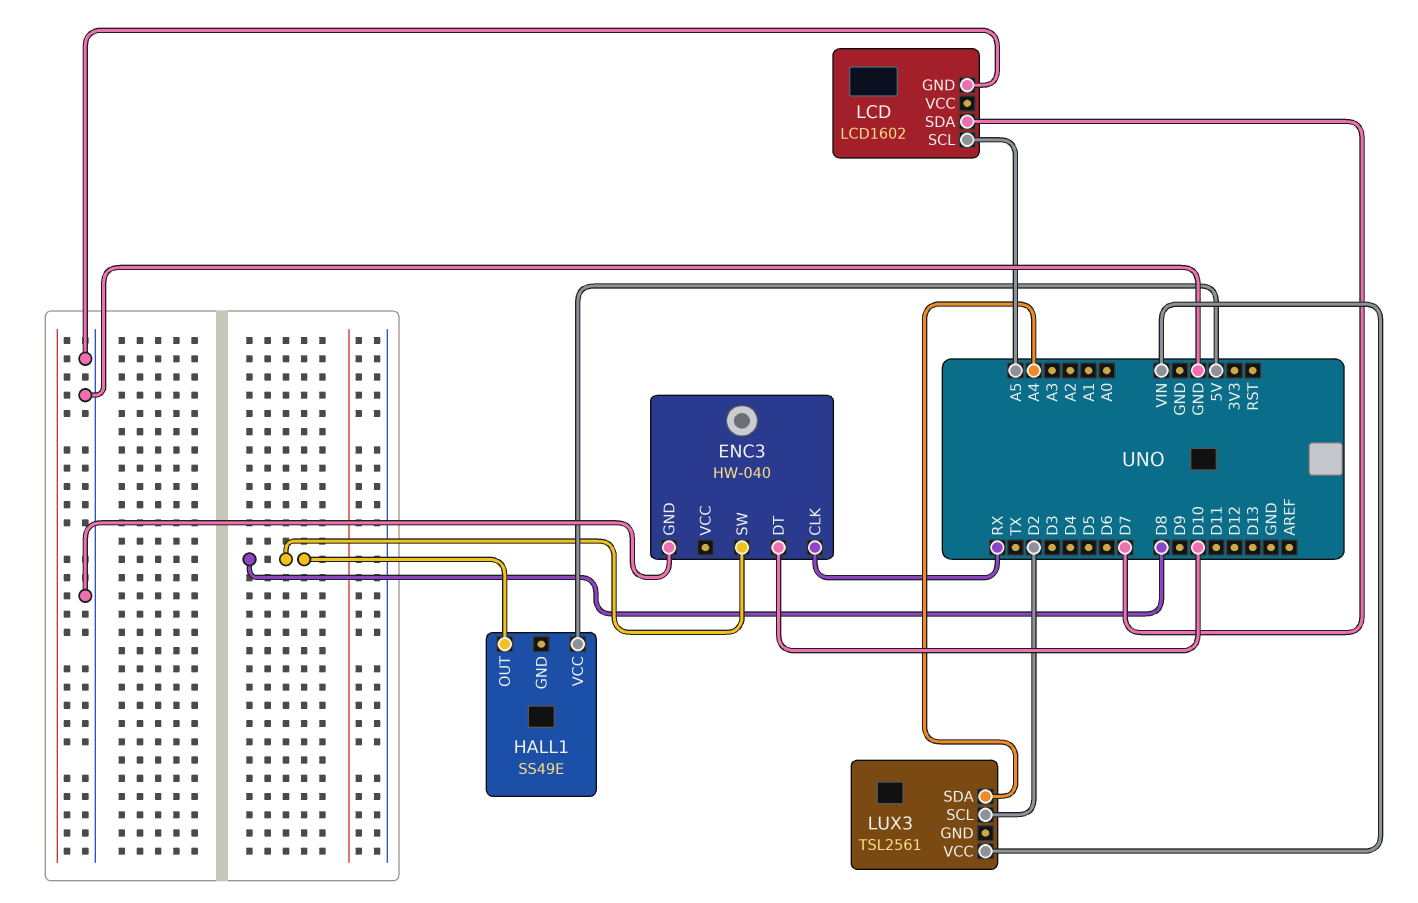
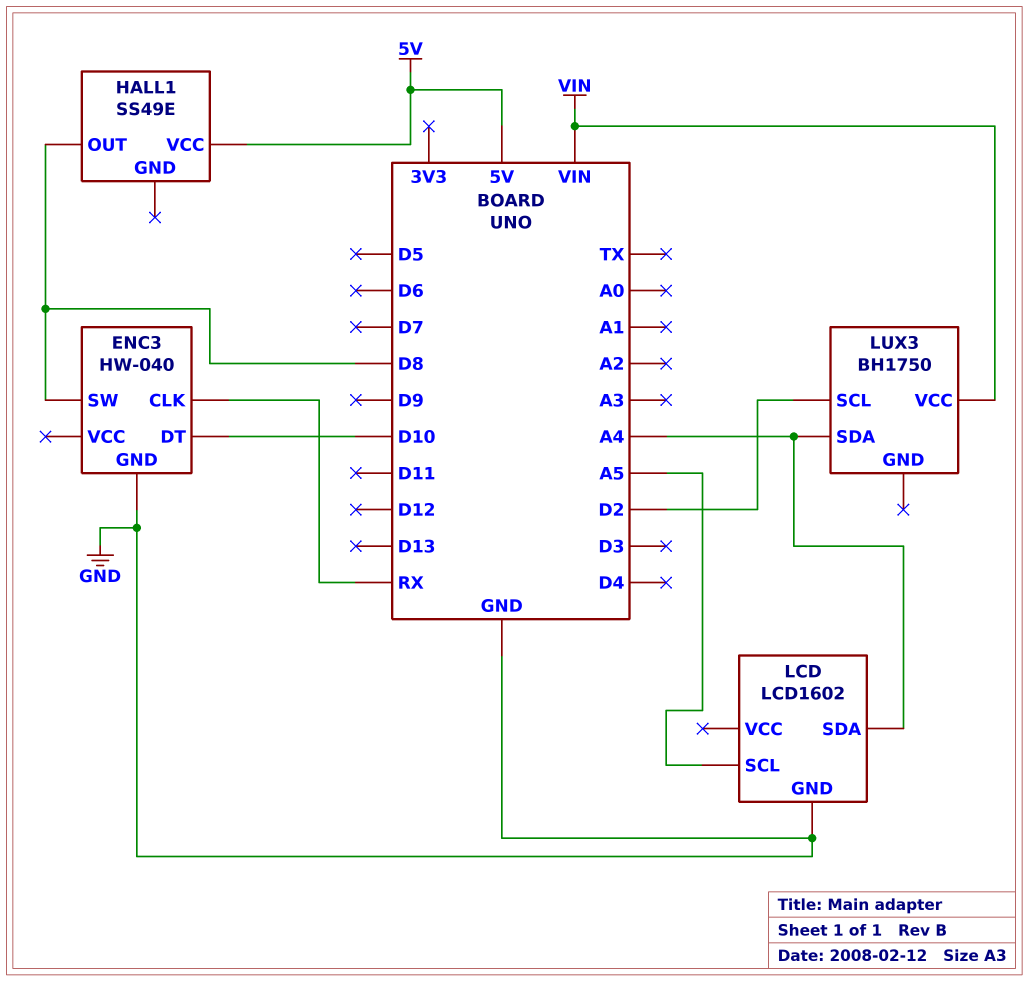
LCD pin SDA: D7 -> A4
LUX3: TSL2561 -> BH1750

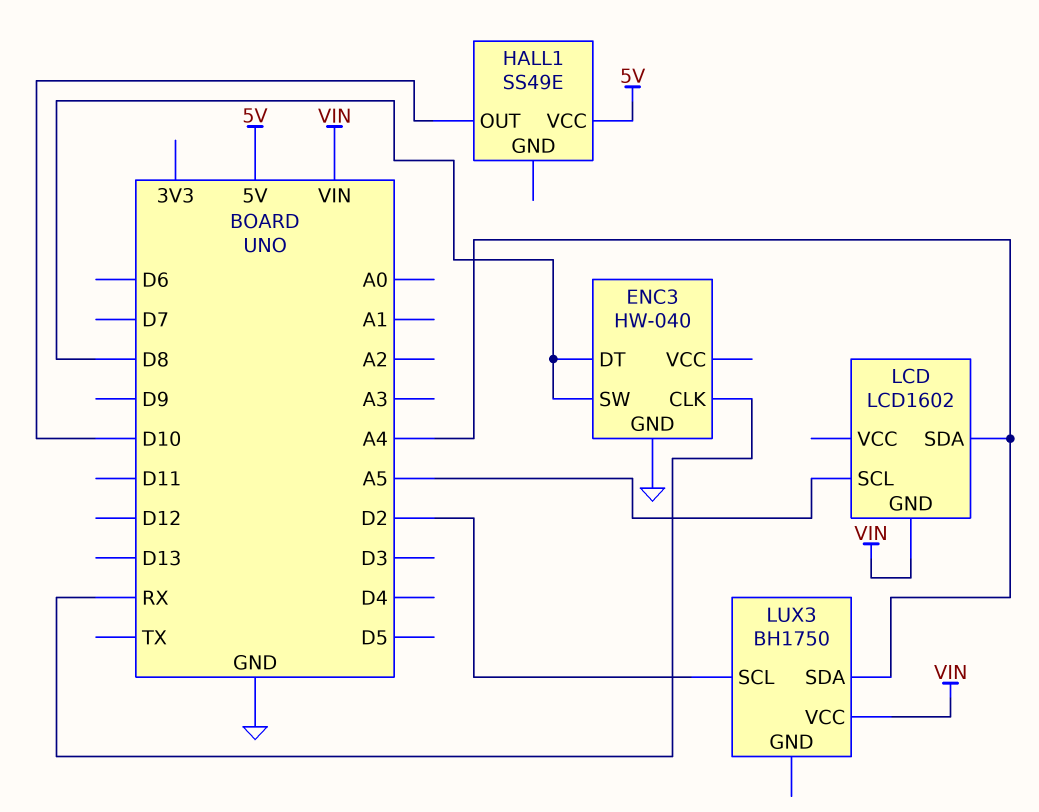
ENC3 pin DT: D10 -> D8
HALL1 pin OUT: D8 -> D10
LCD pin GND: GND -> VIN

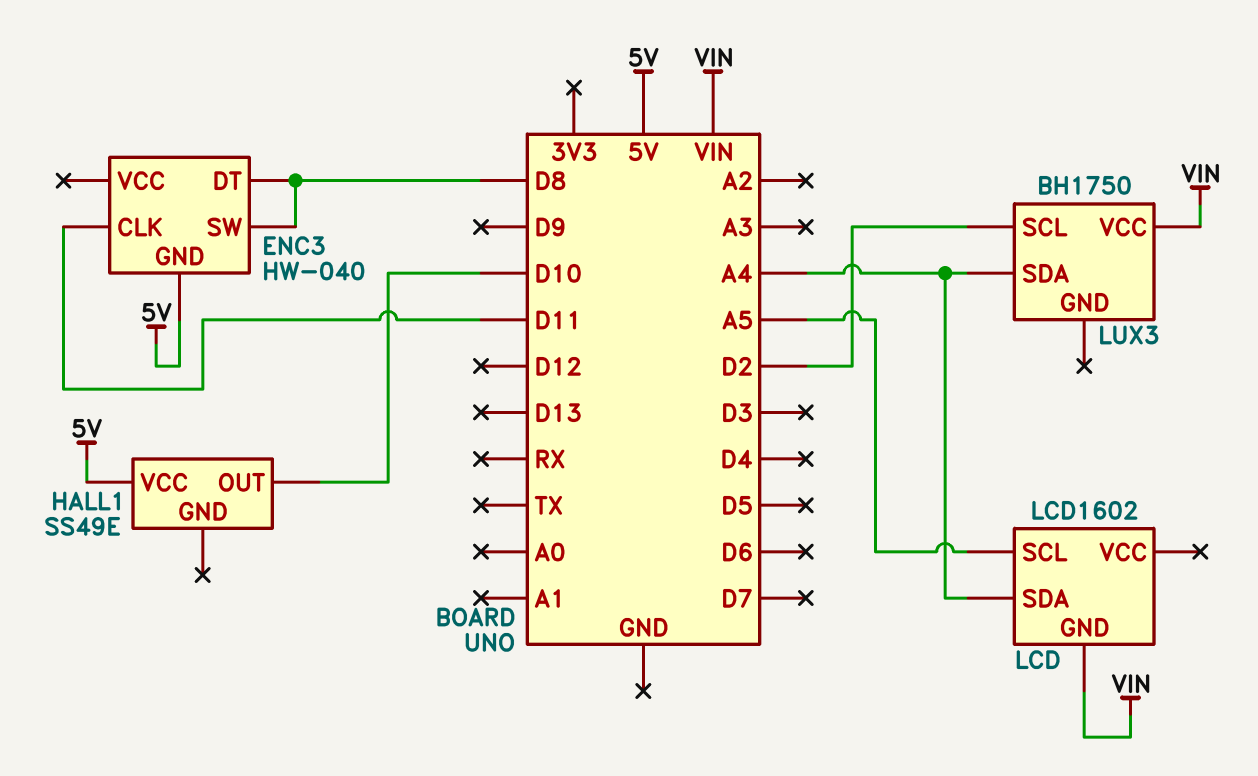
ENC3 pin CLK: RX -> D11
ENC3 pin GND: GND -> 5V

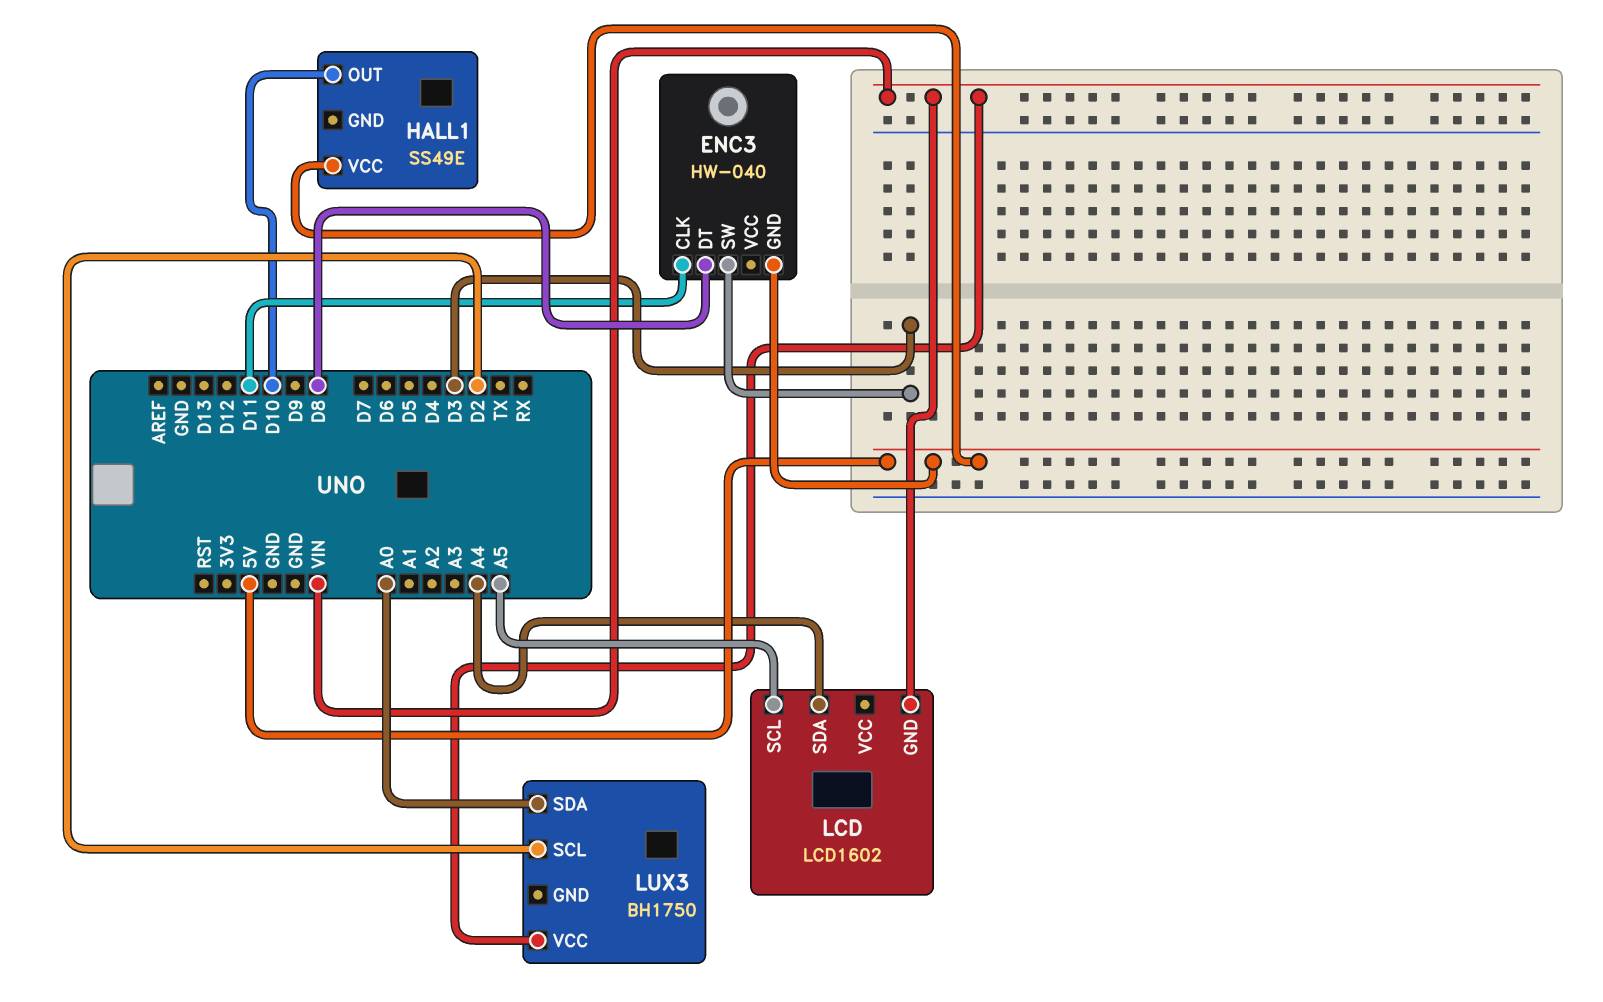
ENC3 pin SW: D8 -> D3
LUX3 pin SDA: A4 -> A0

